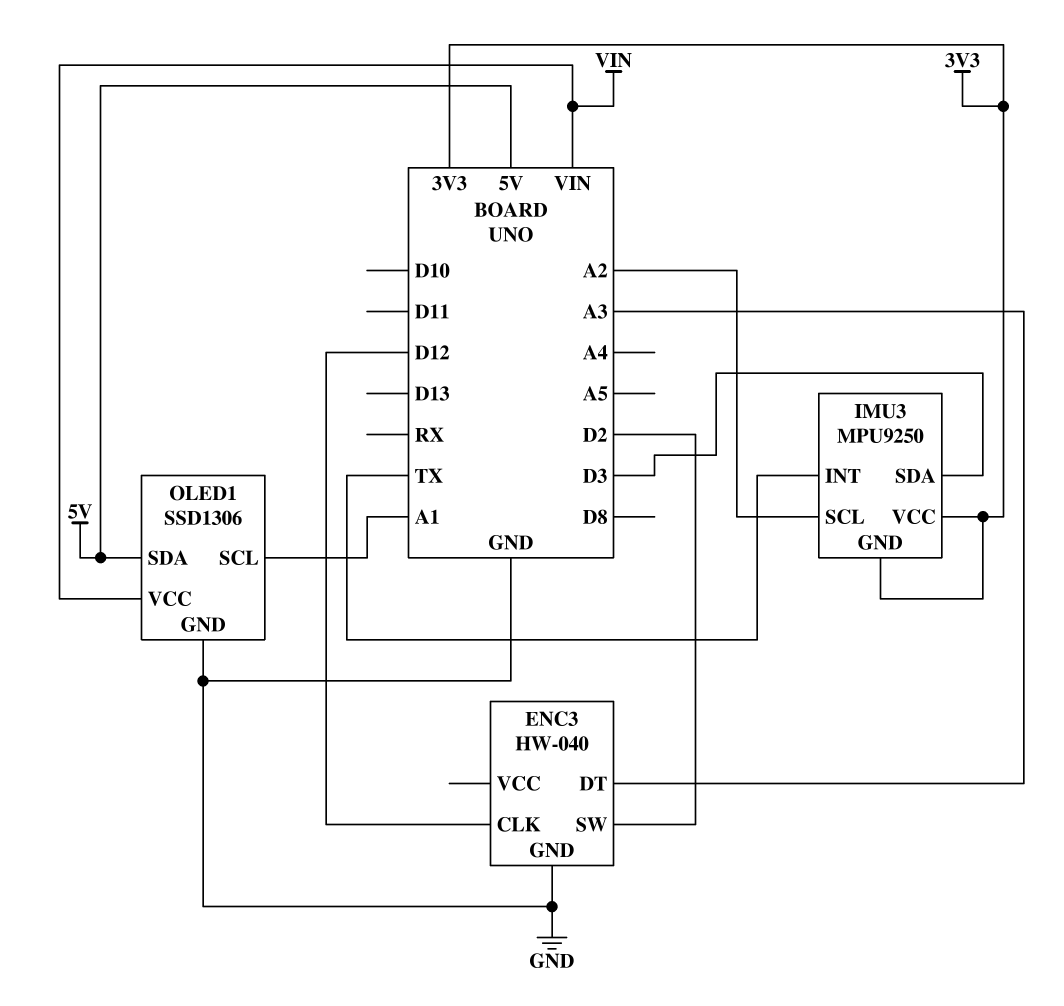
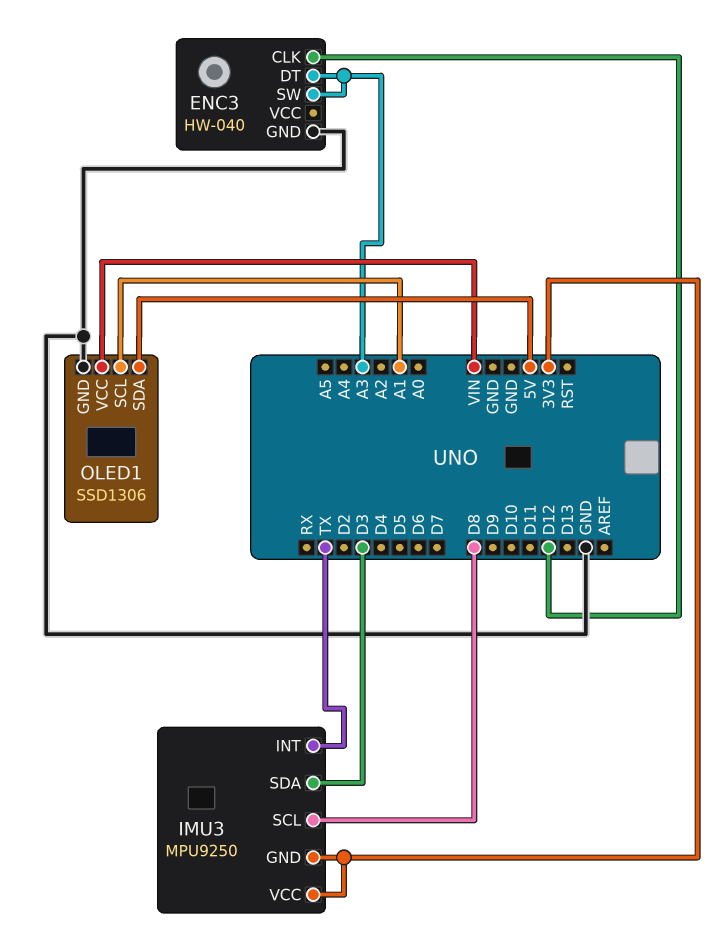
ENC3 pin SW: D2 -> A3
IMU3 pin SCL: A2 -> D8

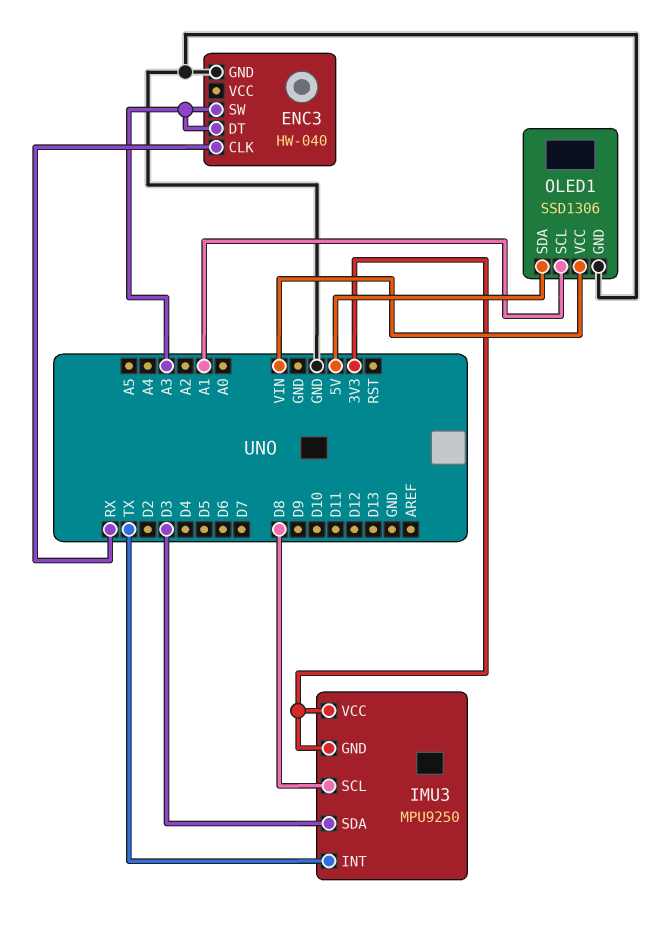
ENC3 pin CLK: D12 -> RX

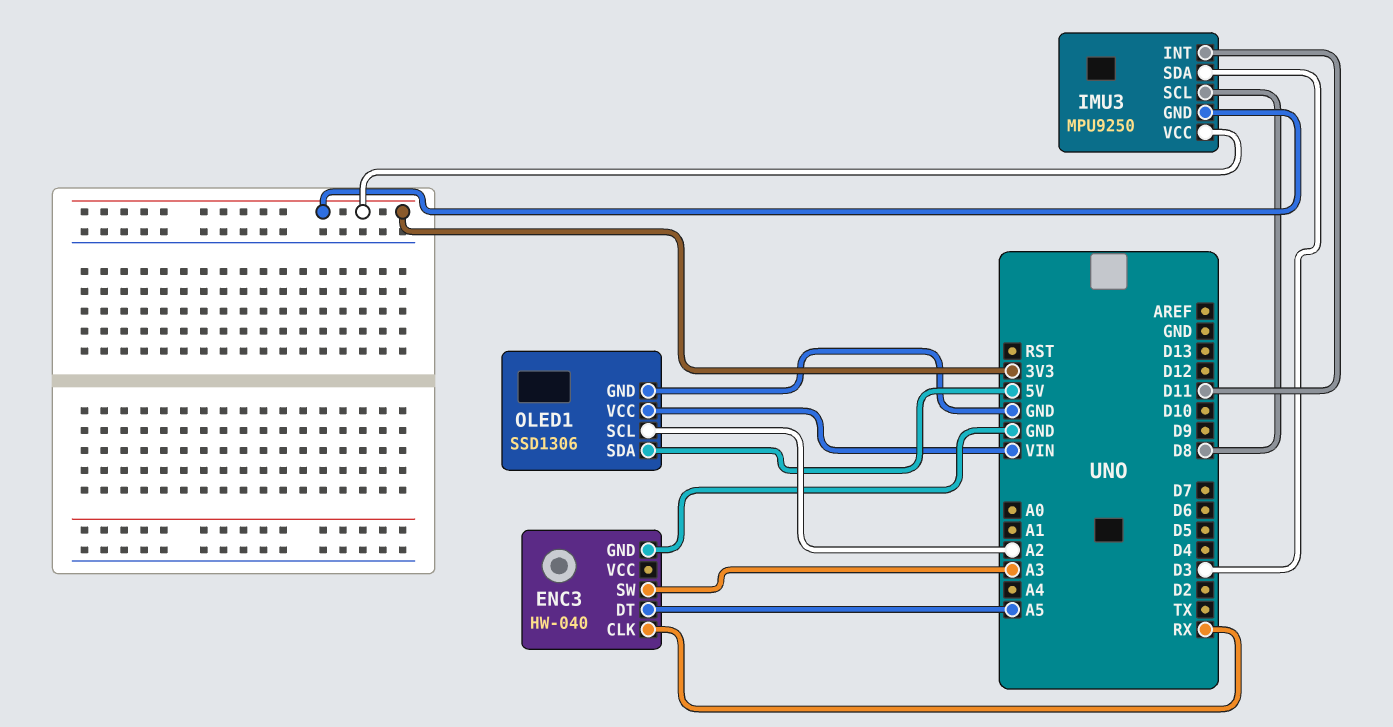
ENC3 pin DT: A3 -> A5
IMU3 pin INT: TX -> D11
OLED1 pin SCL: A1 -> A2

